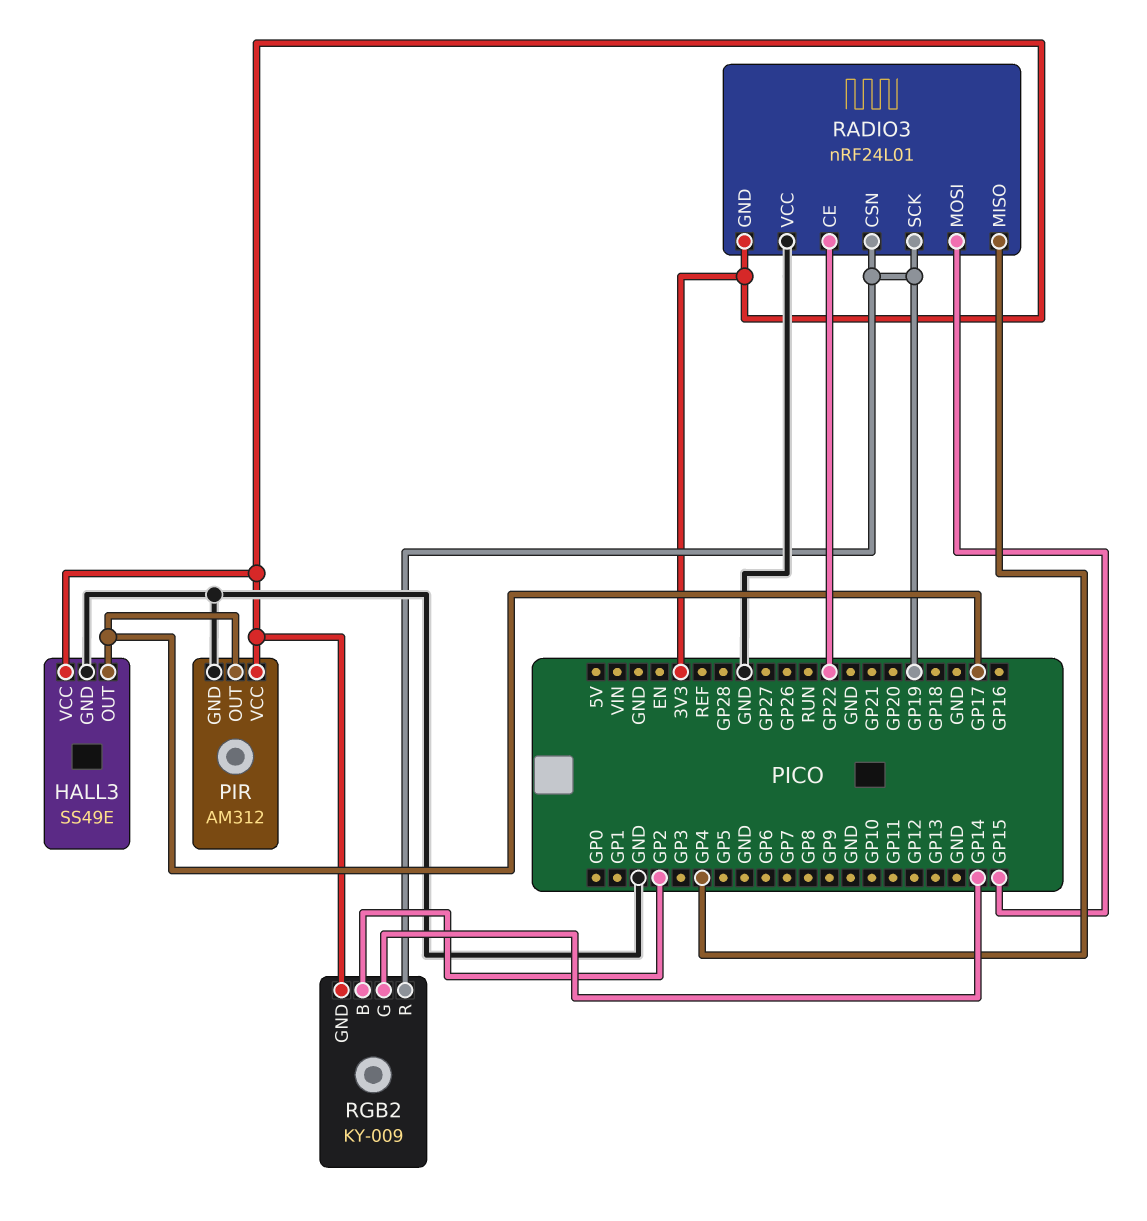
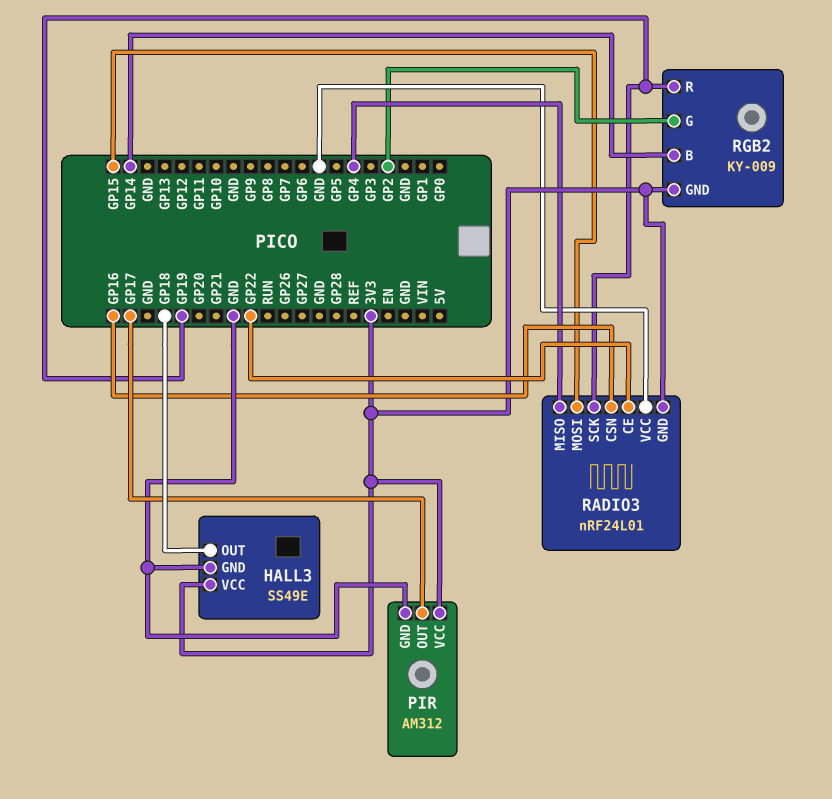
HALL3 pin OUT: GP17 -> GP18
RADIO3 pin CSN: GP19 -> GP16
RGB2 pin B: GP2 -> GP14
RGB2 pin G: GP14 -> GP2

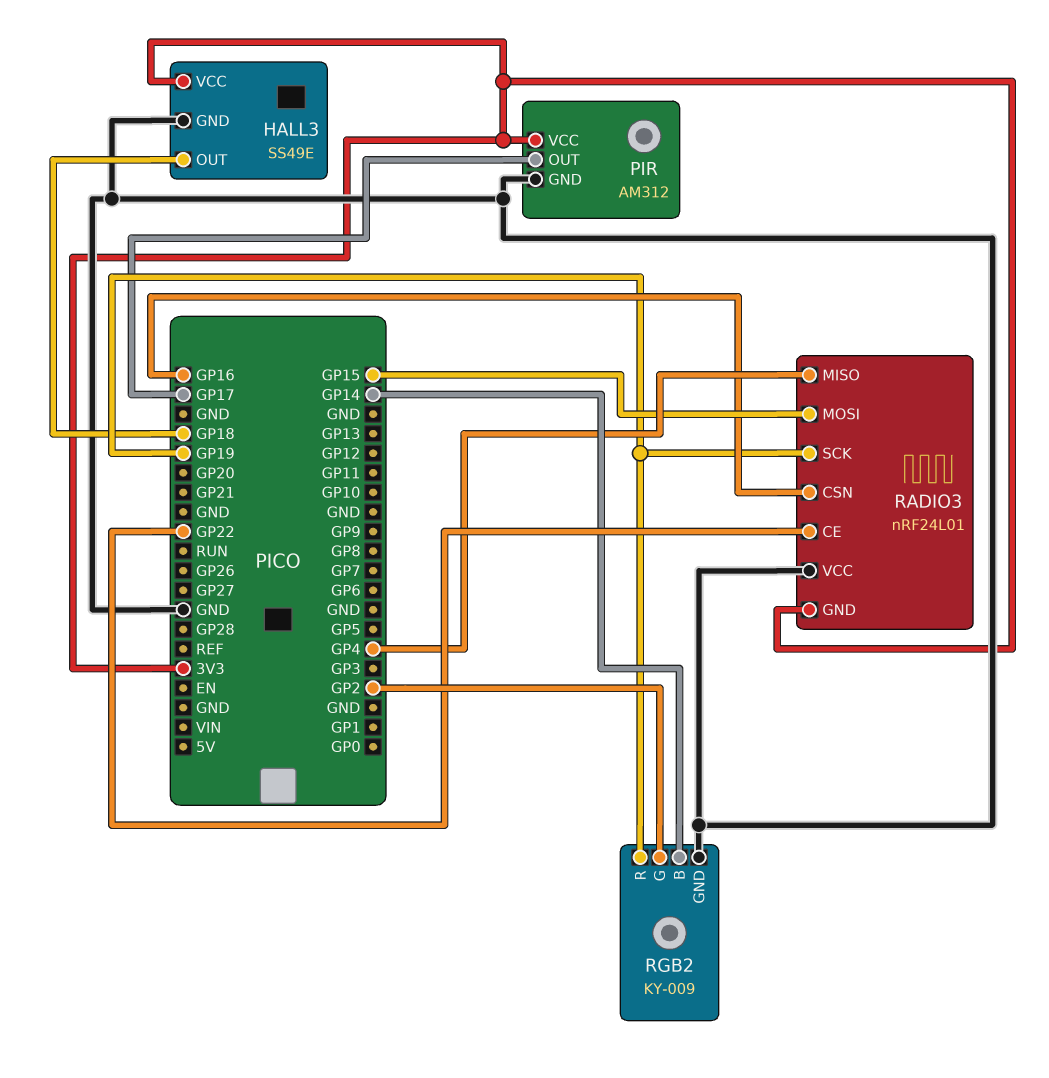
RGB2 pin GND: 3V3 -> GND

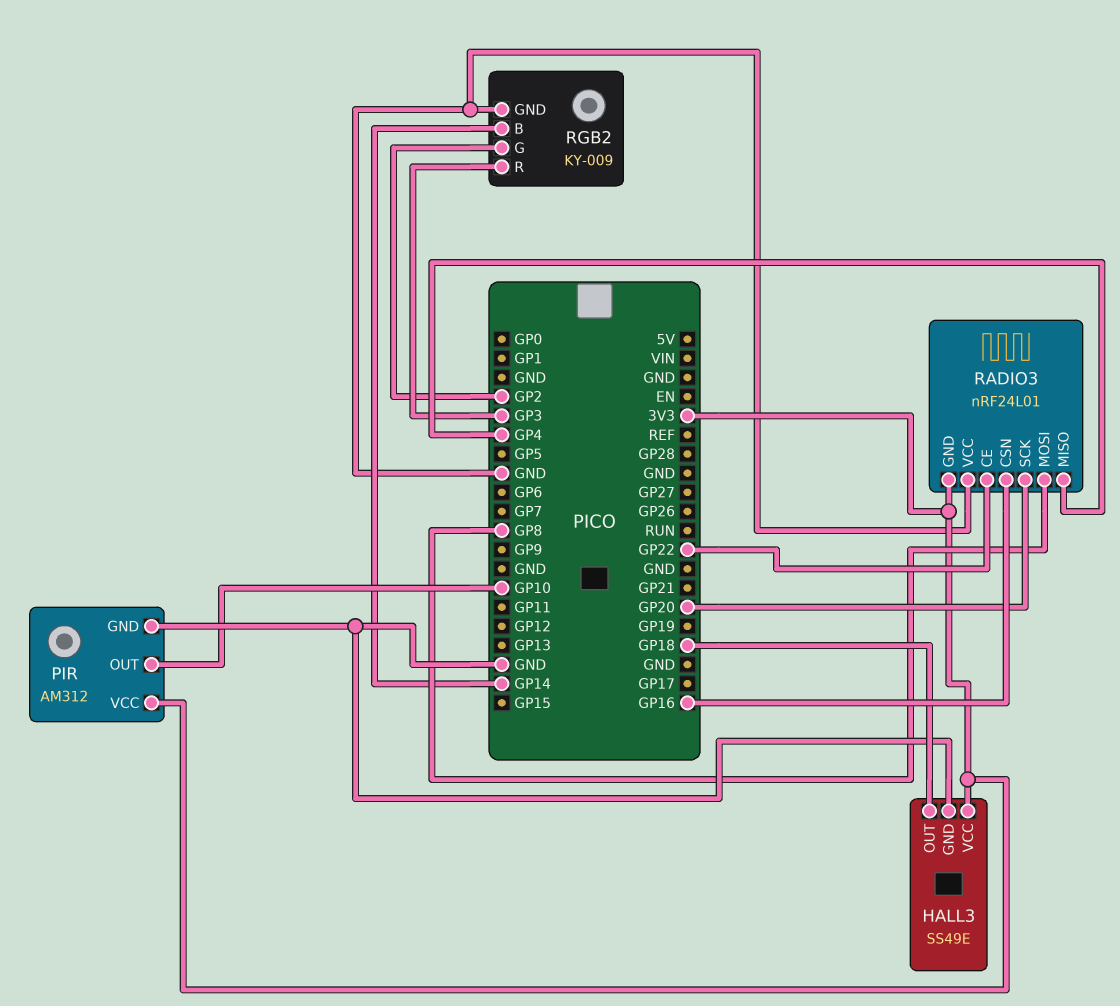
PIR pin OUT: GP17 -> GP10
RADIO3 pin MOSI: GP15 -> GP8
RADIO3 pin SCK: GP19 -> GP20
RGB2 pin R: GP19 -> GP3

